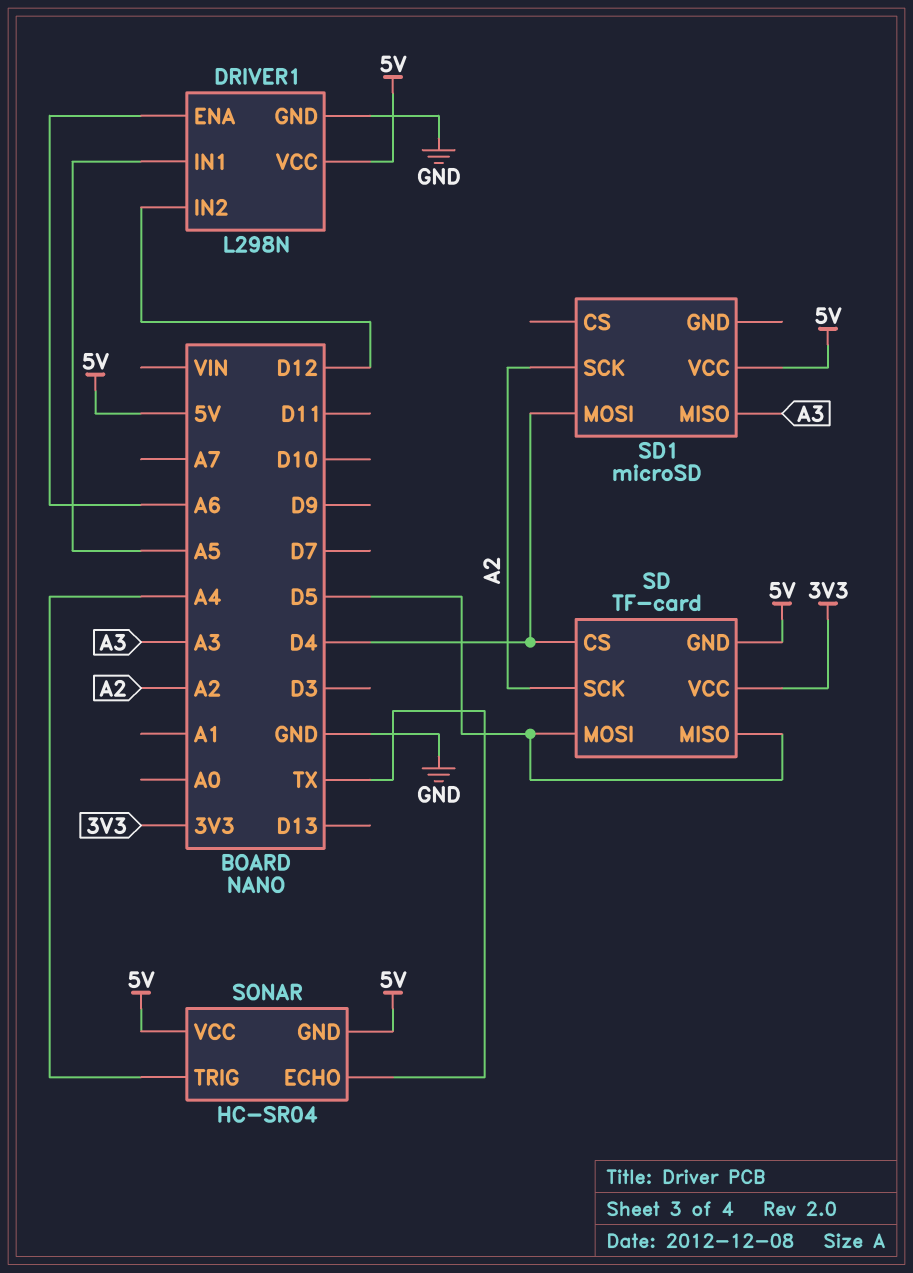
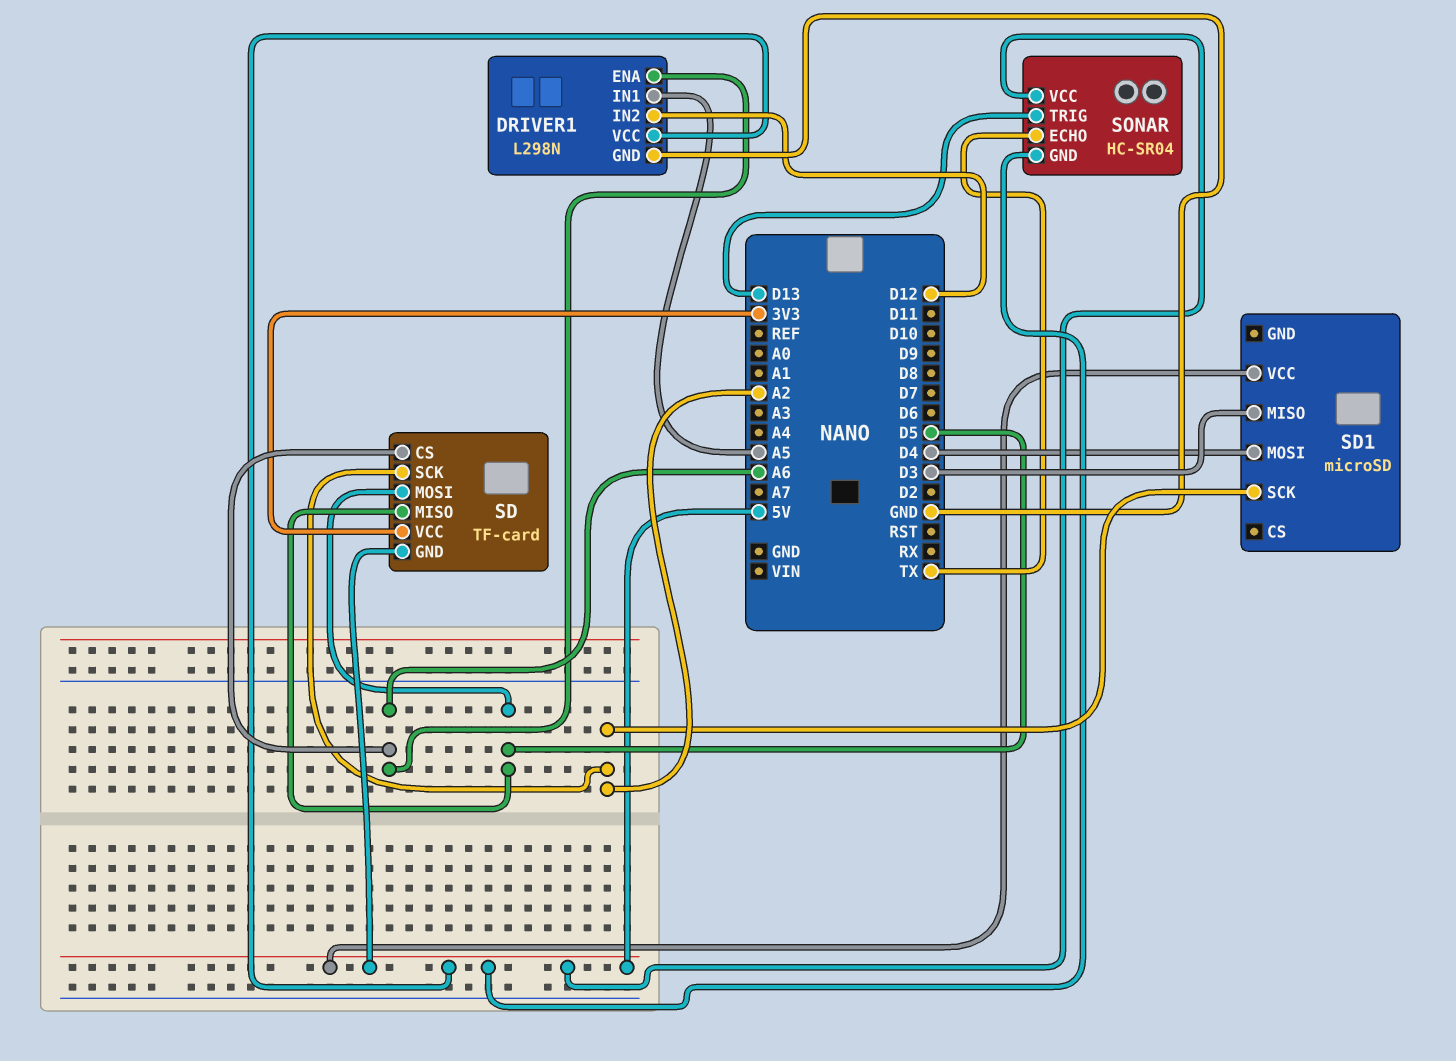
SD pin CS: D4 -> A6
SD1 pin MISO: A3 -> D3
SONAR pin TRIG: A4 -> D13

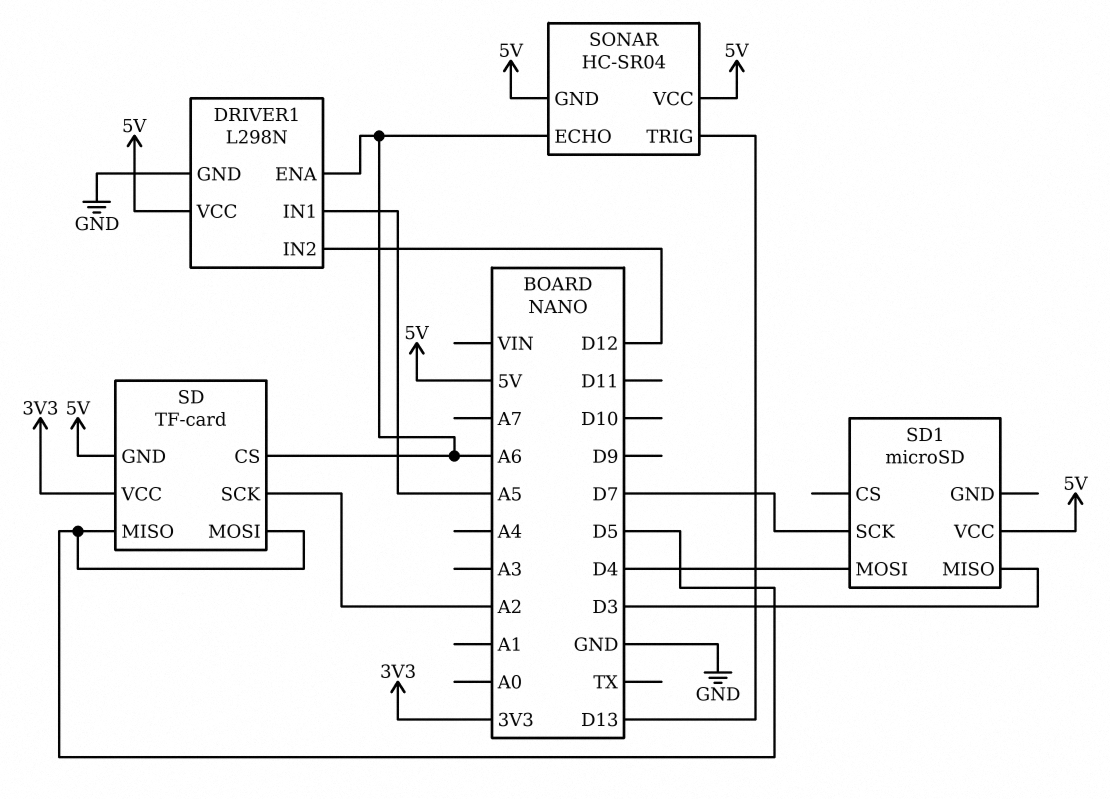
SD1 pin SCK: A2 -> D7
SONAR pin ECHO: TX -> A6

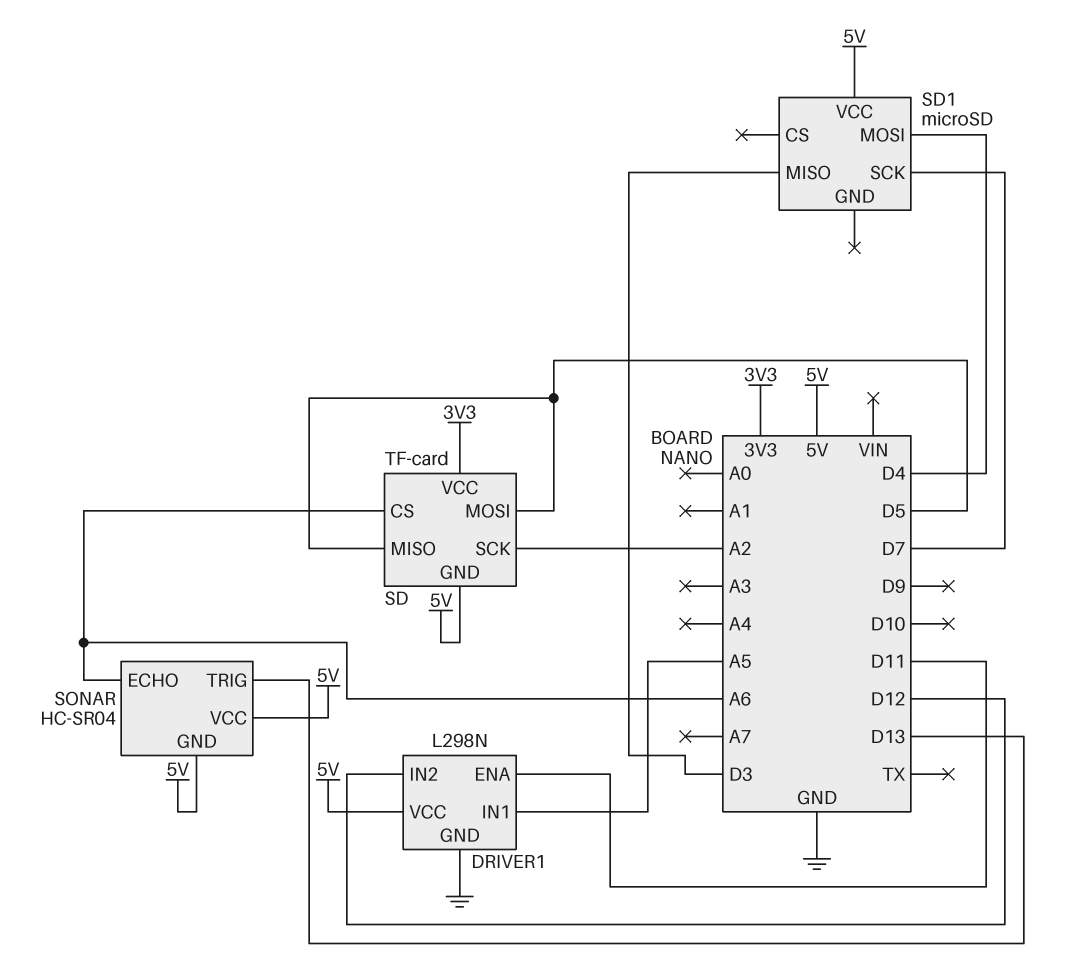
DRIVER1 pin ENA: A6 -> D11

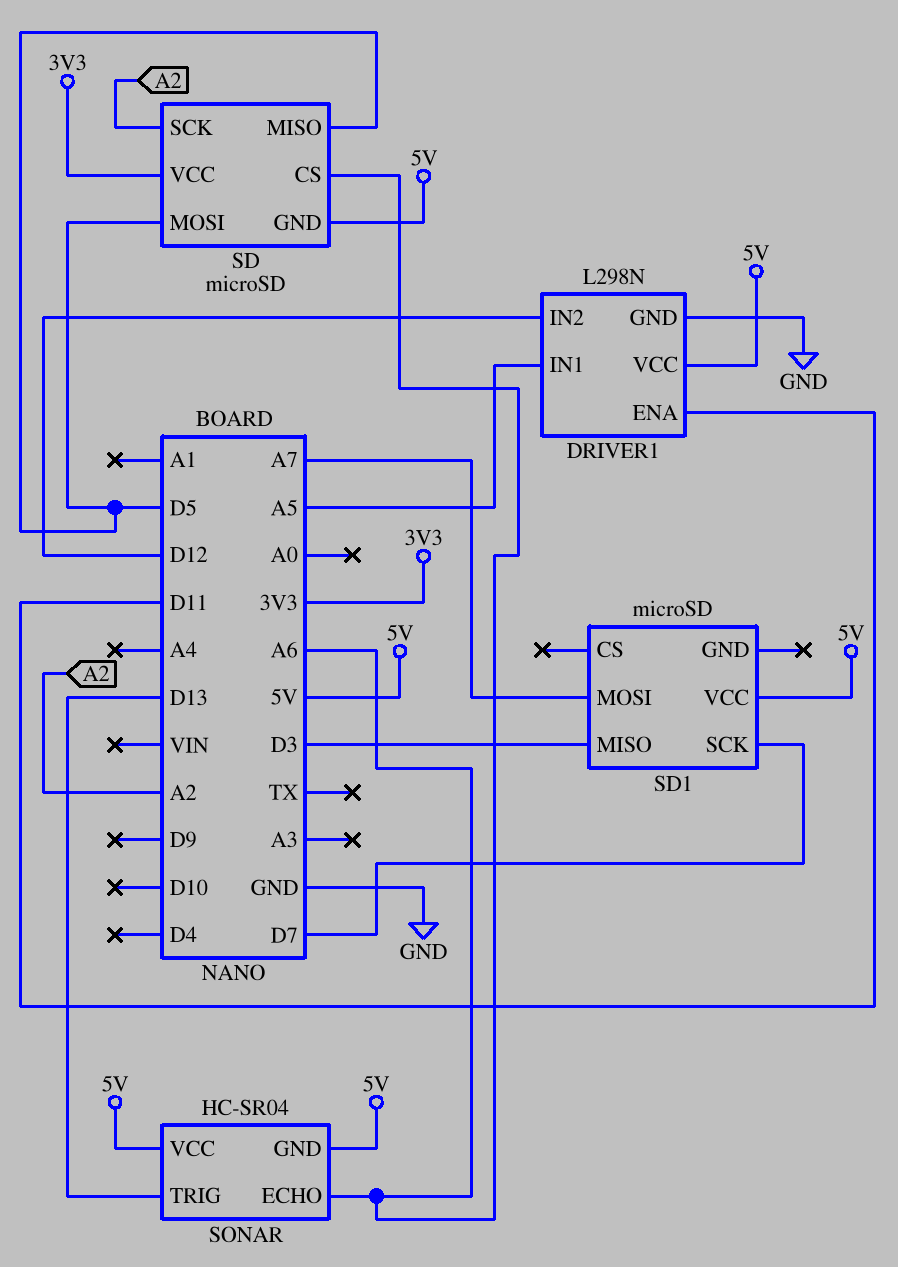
SD: TF-card -> microSD
SD1 pin MOSI: D4 -> A7

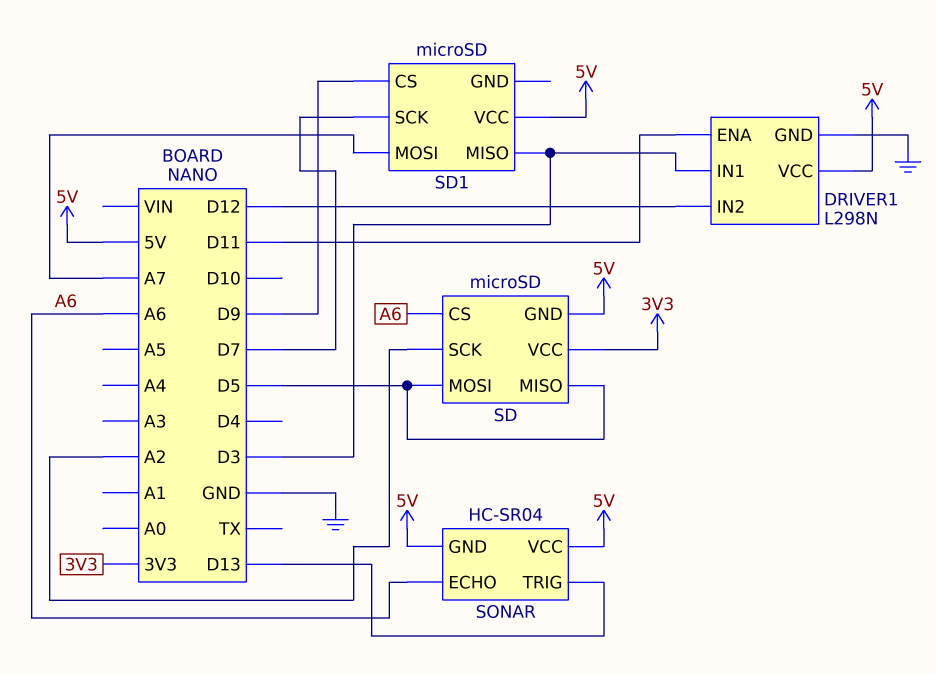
DRIVER1 pin IN1: A5 -> D3
SD1 pin CS: none -> D9

